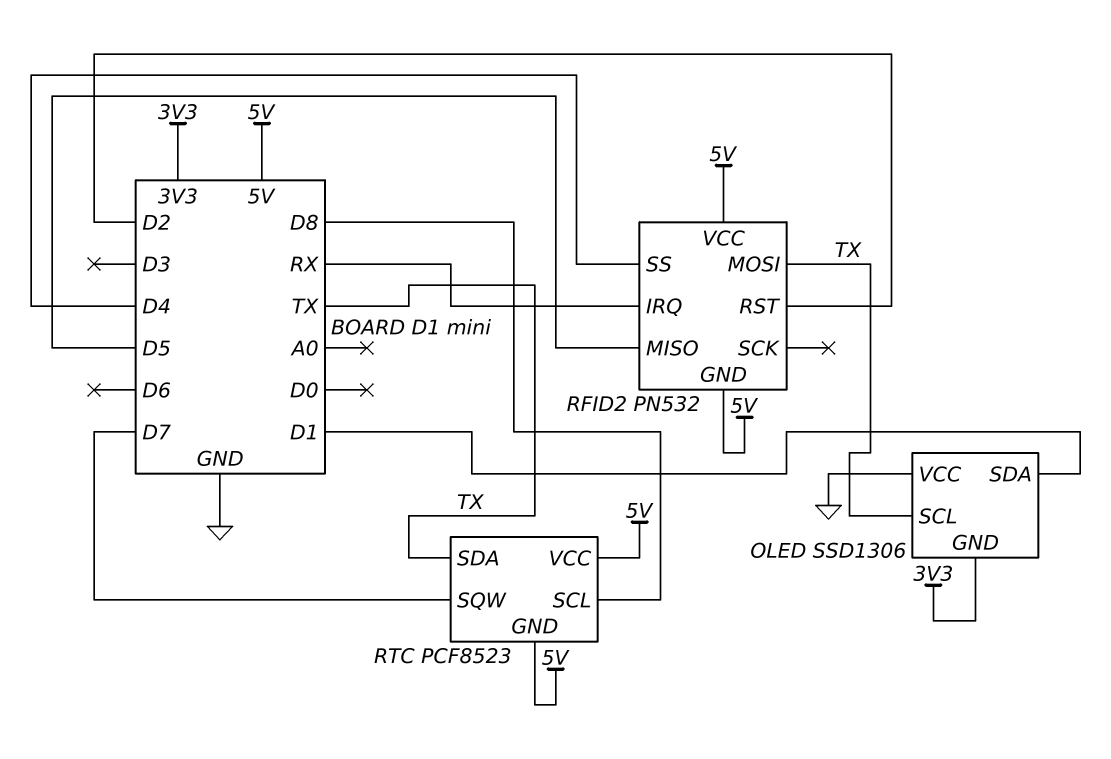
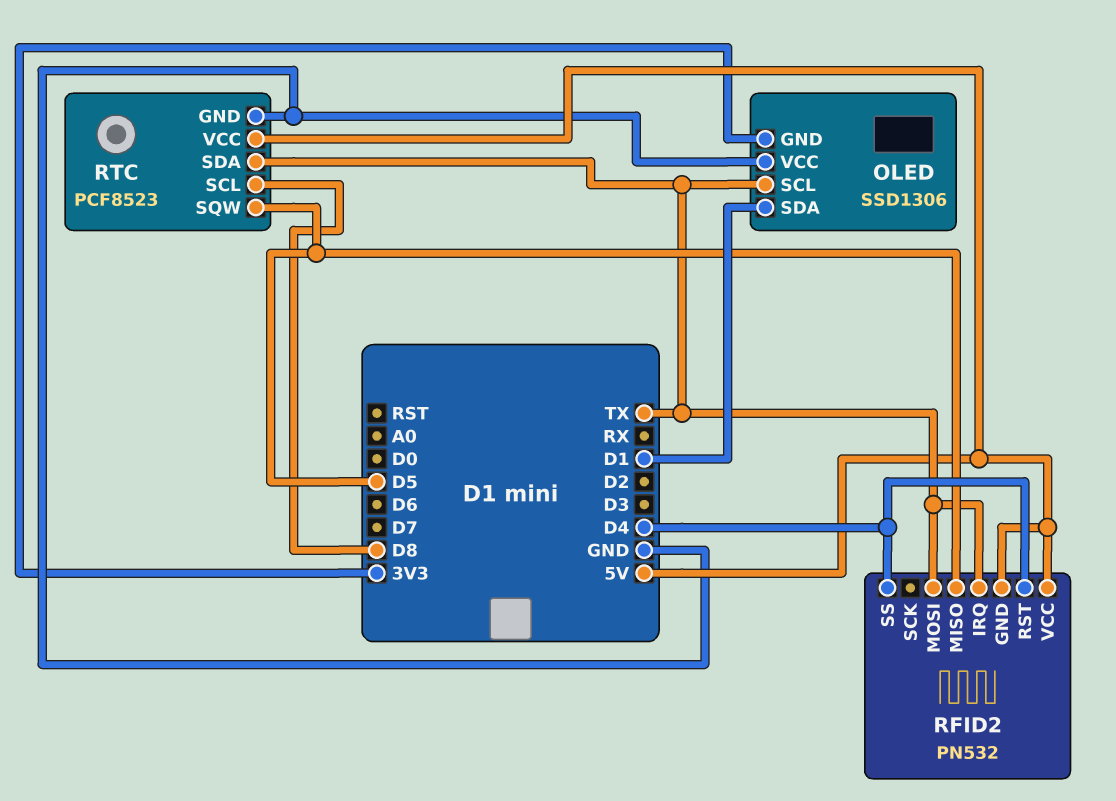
RFID2 pin IRQ: RX -> TX
RFID2 pin RST: D2 -> D4
RTC pin GND: 5V -> GND
RTC pin SQW: D7 -> D5

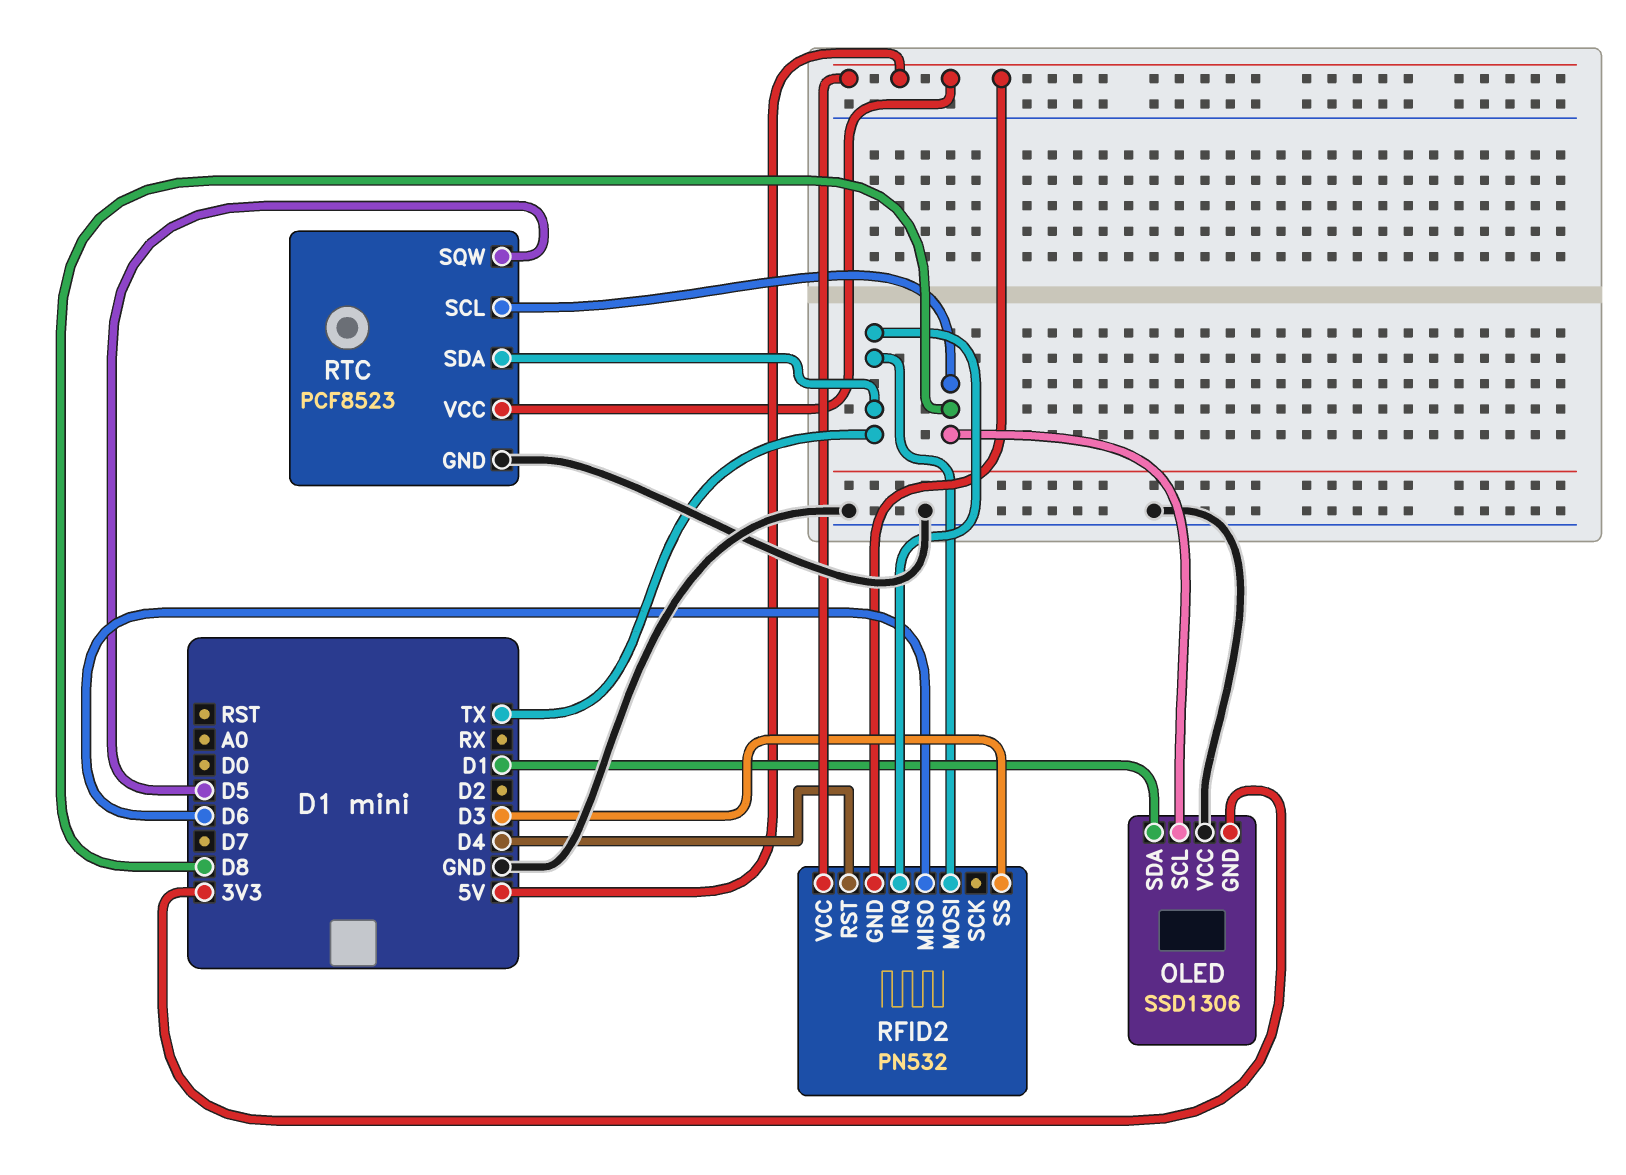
OLED pin SCL: TX -> D8
RFID2 pin MISO: D5 -> D6
RFID2 pin SS: D4 -> D3

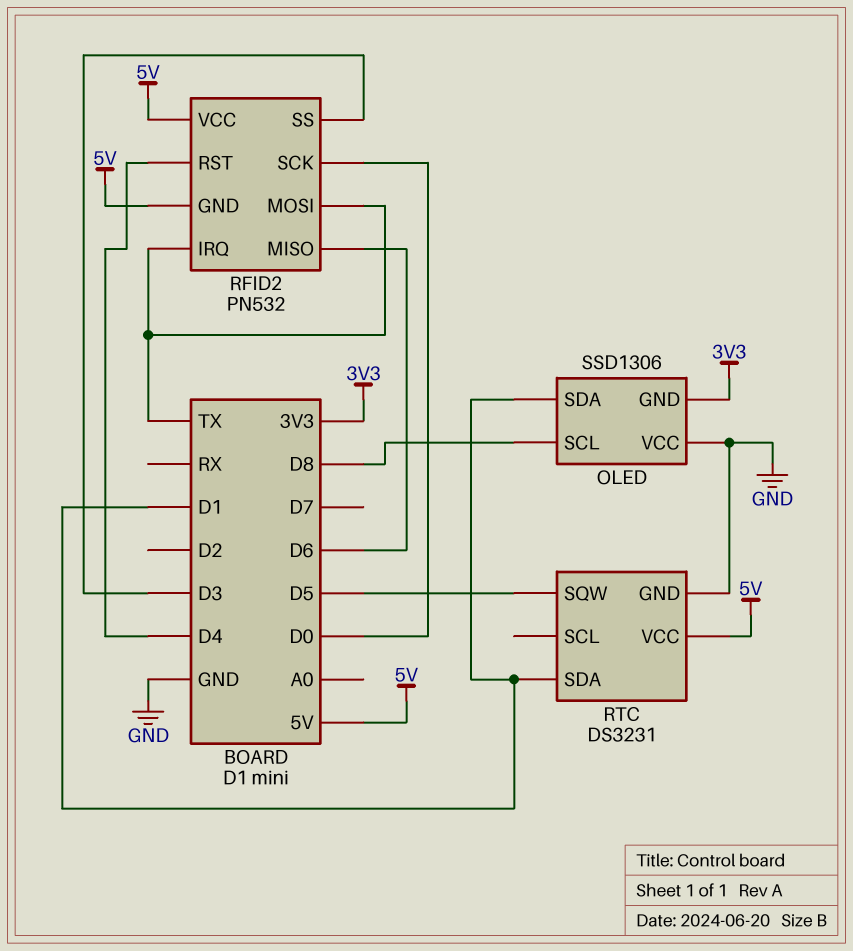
RFID2 pin SCK: none -> D0
RTC: PCF8523 -> DS3231
RTC pin SCL: D8 -> none
RTC pin SDA: TX -> D1

